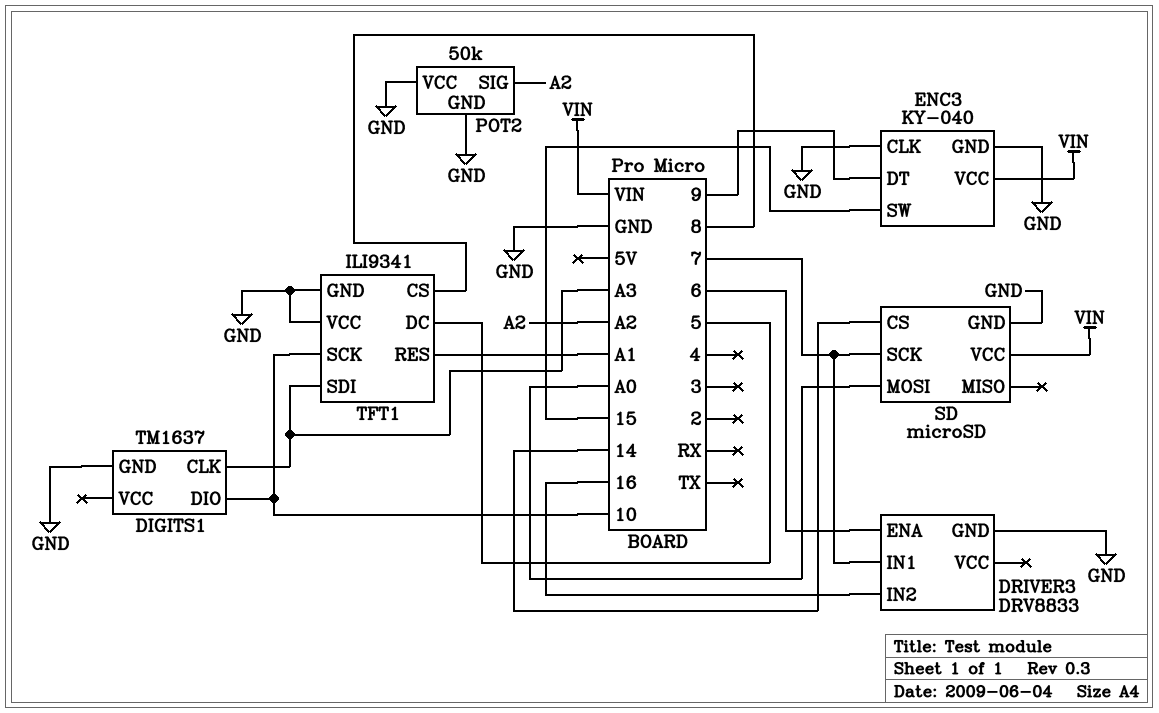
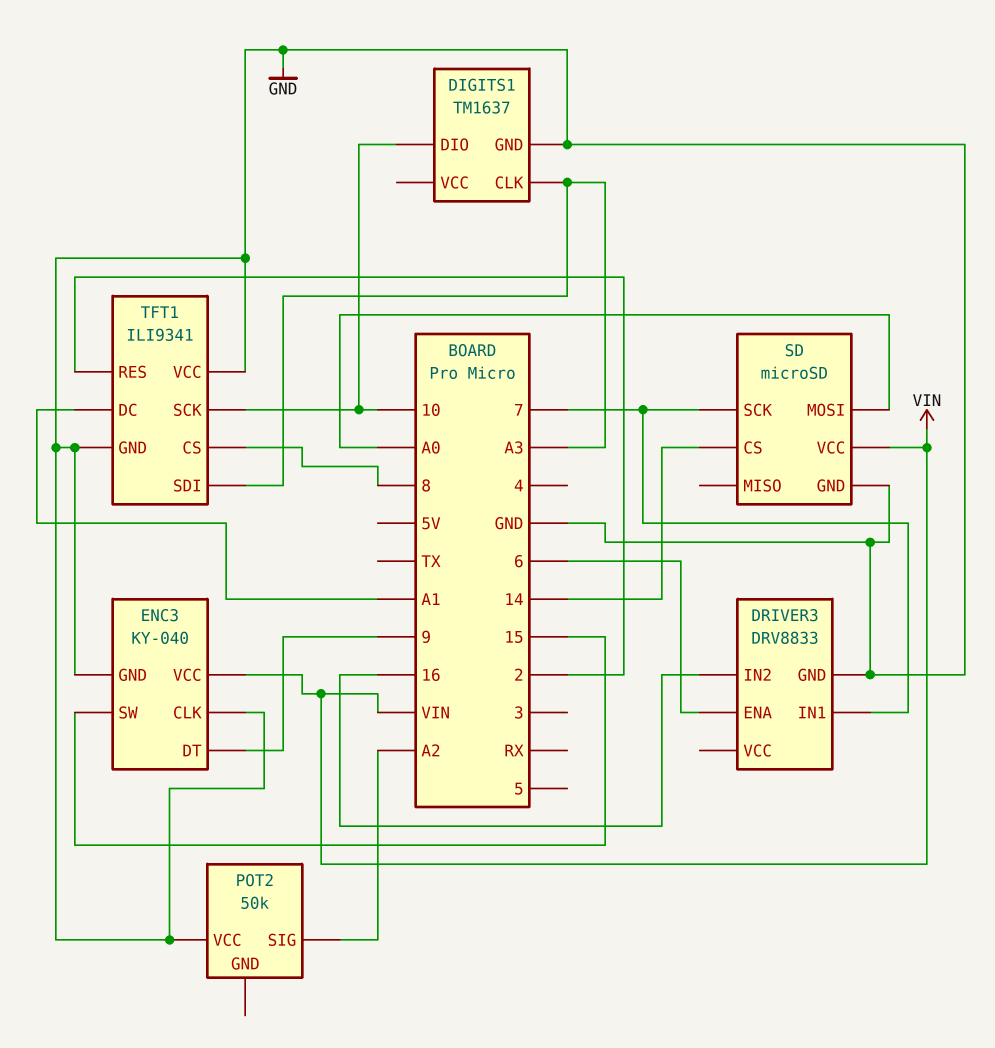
POT2 pin GND: GND -> none
TFT1 pin DC: 5 -> A1
TFT1 pin RES: A1 -> 2

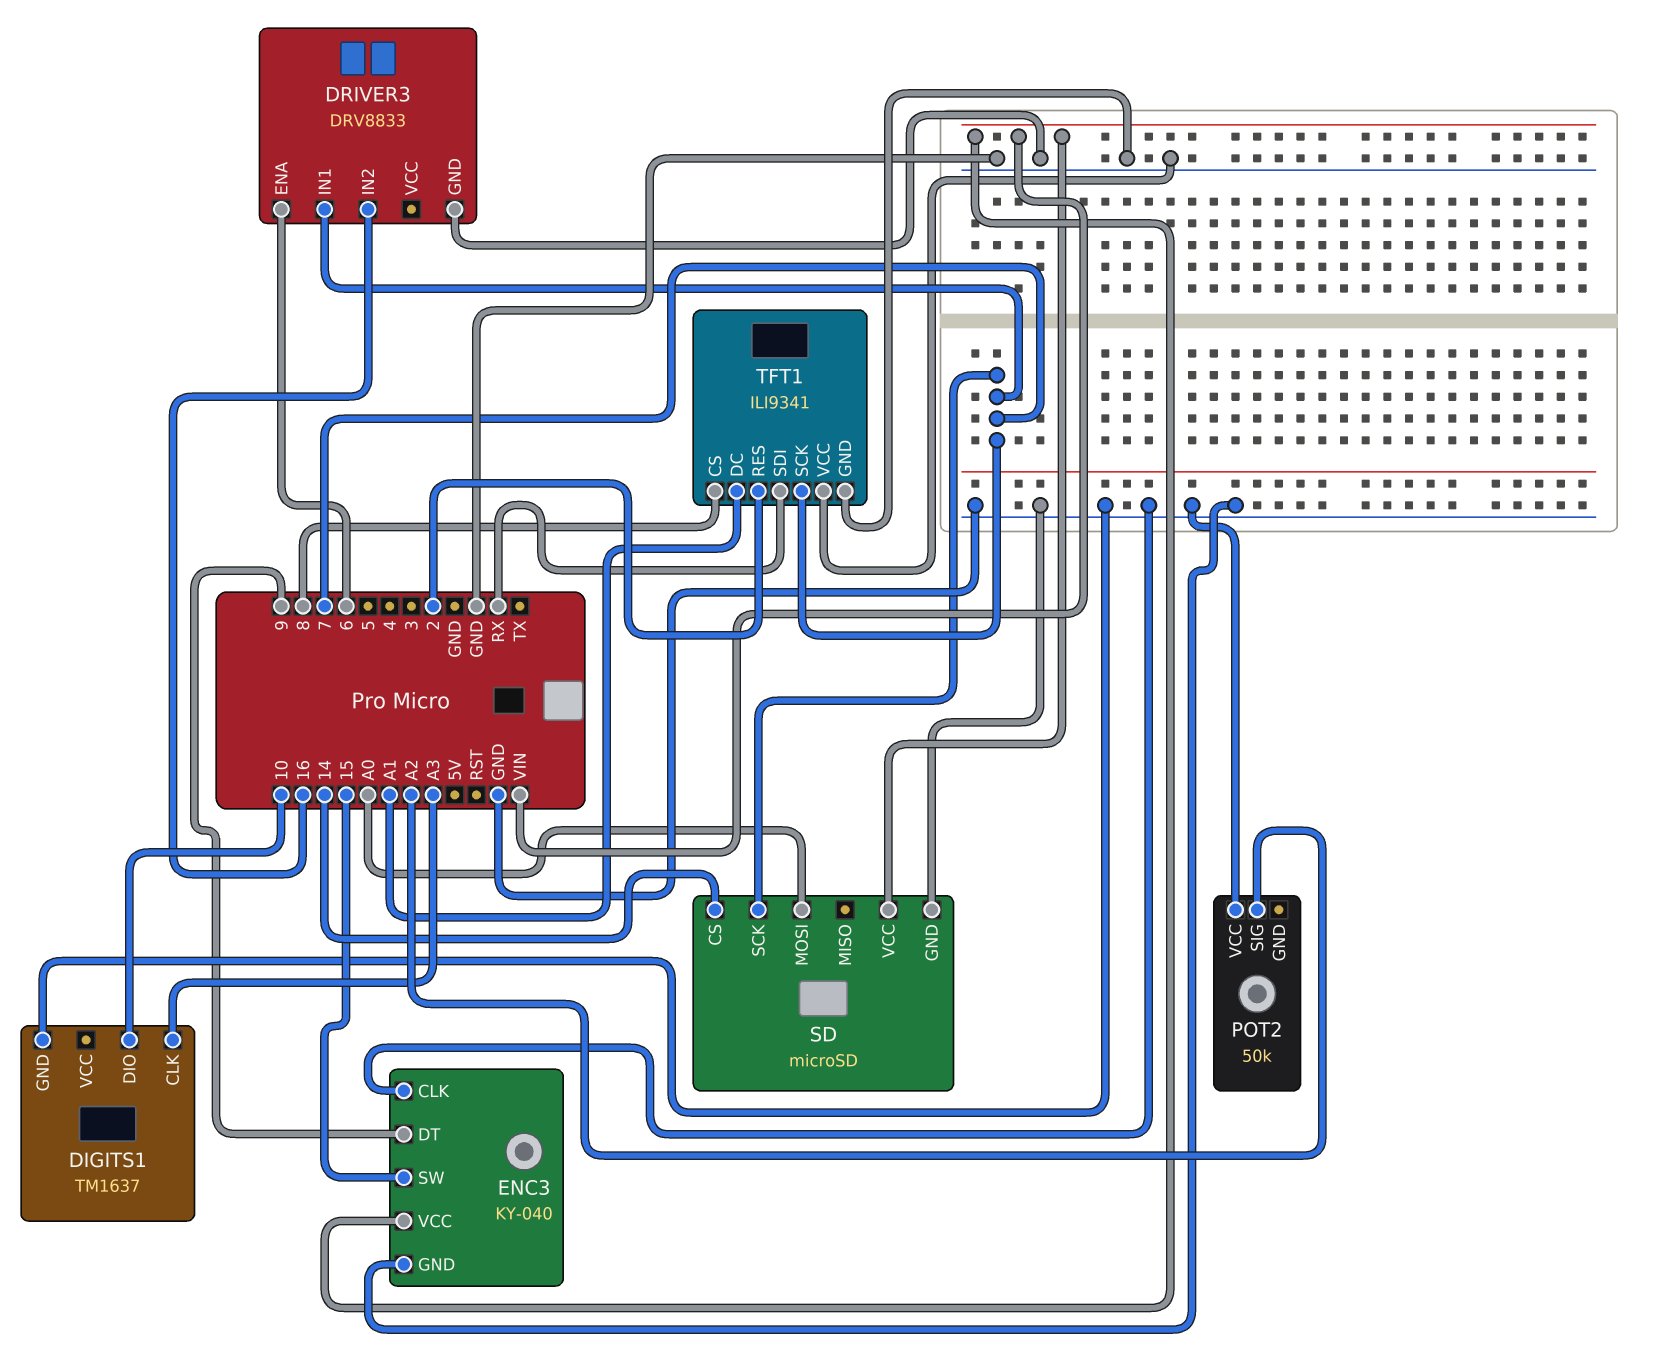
TFT1 pin SCK: 10 -> 7
TFT1 pin SDI: A3 -> RX

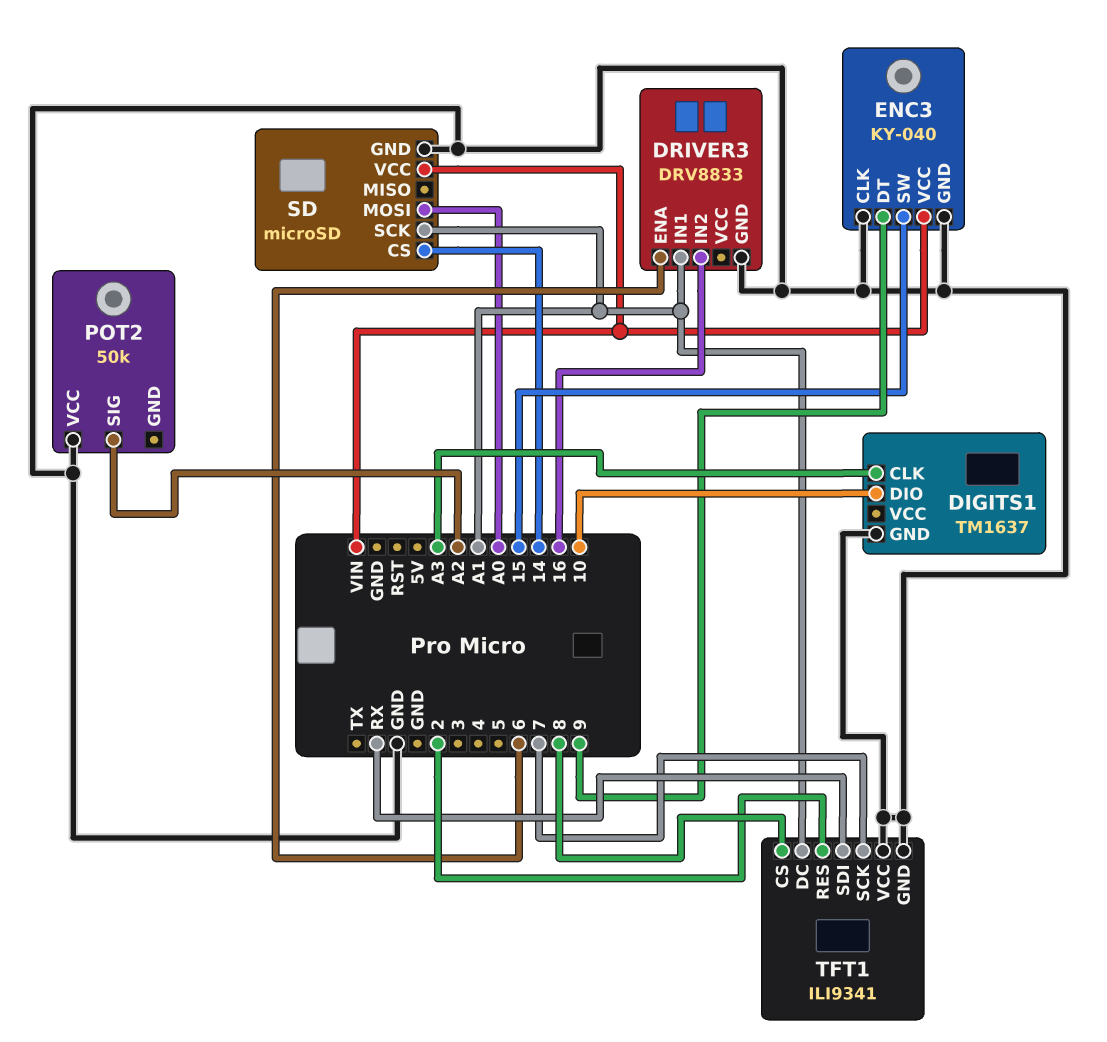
DRIVER3 pin IN1: 7 -> A1
SD pin SCK: 7 -> A1

